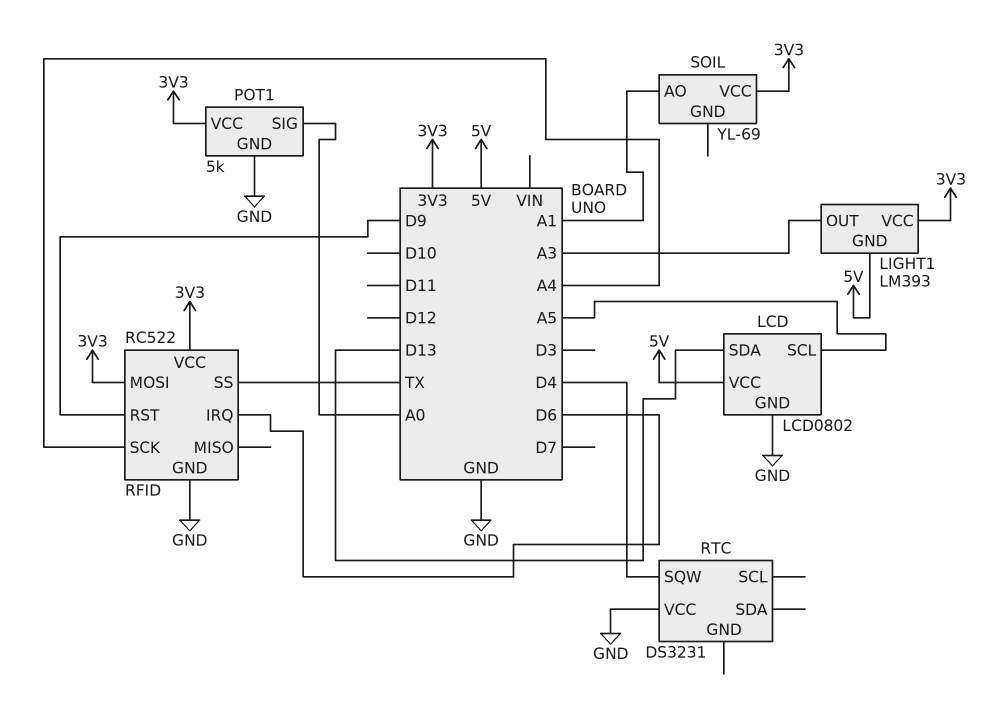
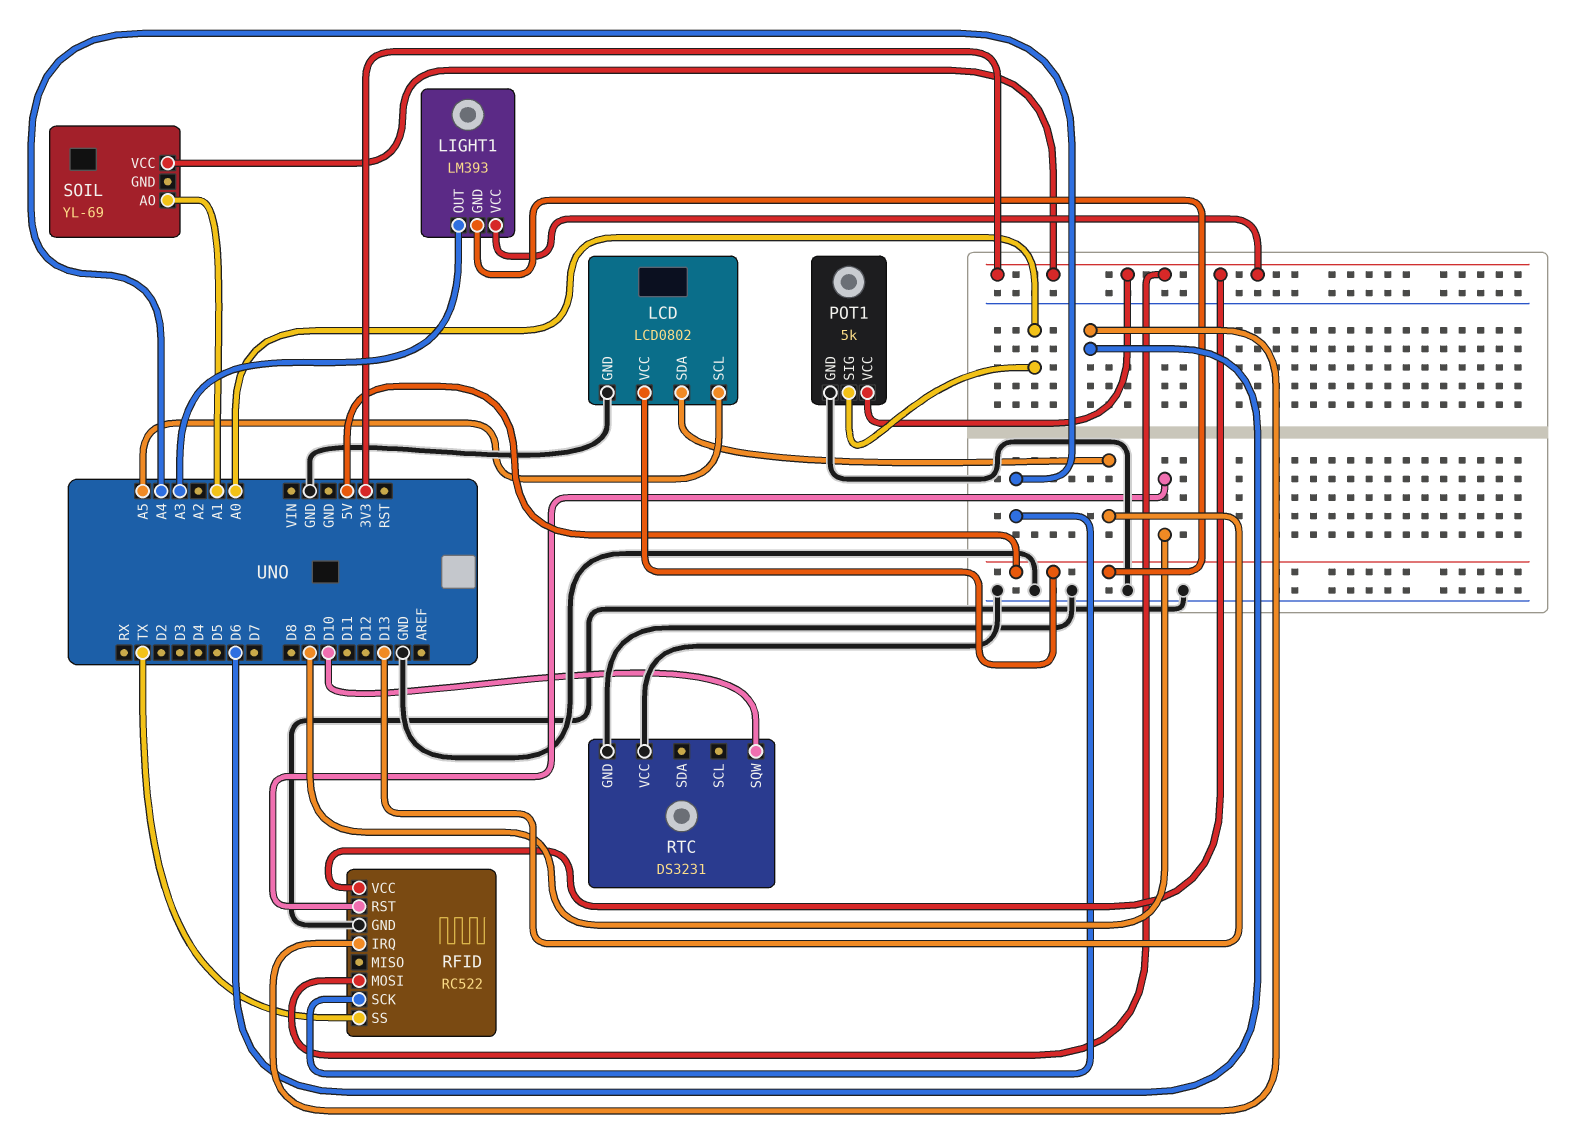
RTC pin GND: none -> GND
RTC pin SQW: D4 -> D10

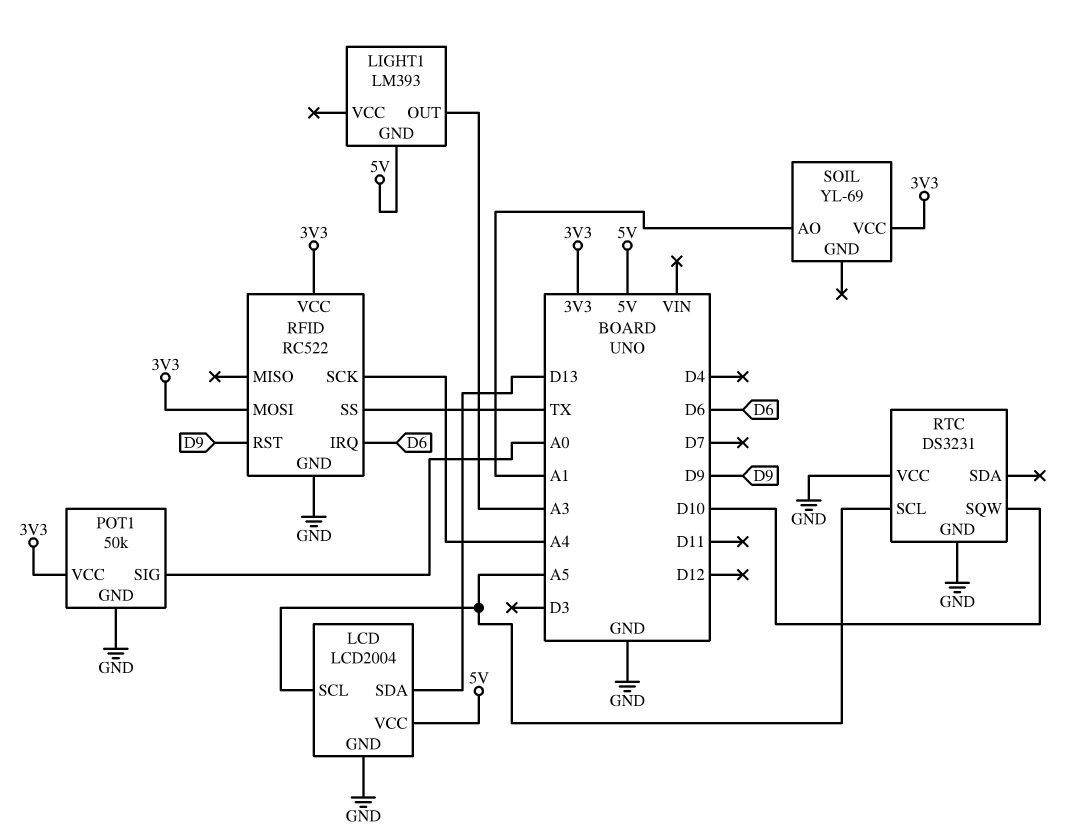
LCD: LCD0802 -> LCD2004
LIGHT1 pin VCC: 3V3 -> none
POT1: 5k -> 50k
RTC pin SCL: none -> A5

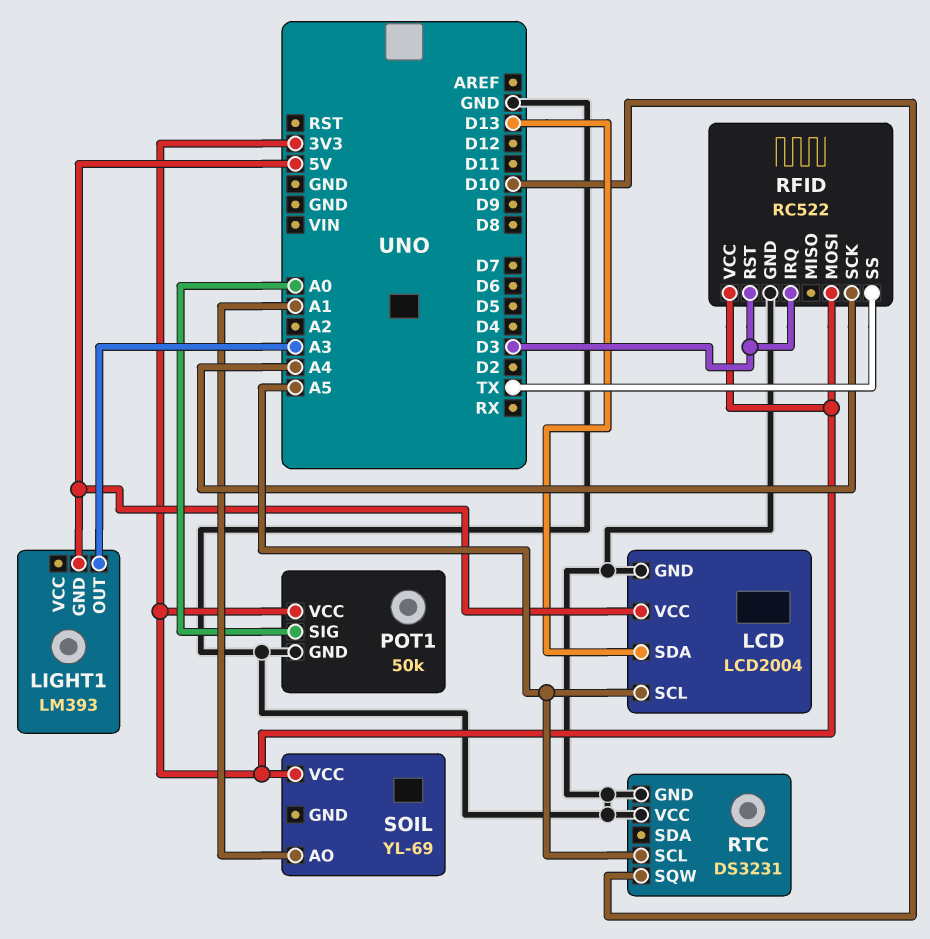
RFID pin IRQ: D6 -> D3
RFID pin RST: D9 -> D3

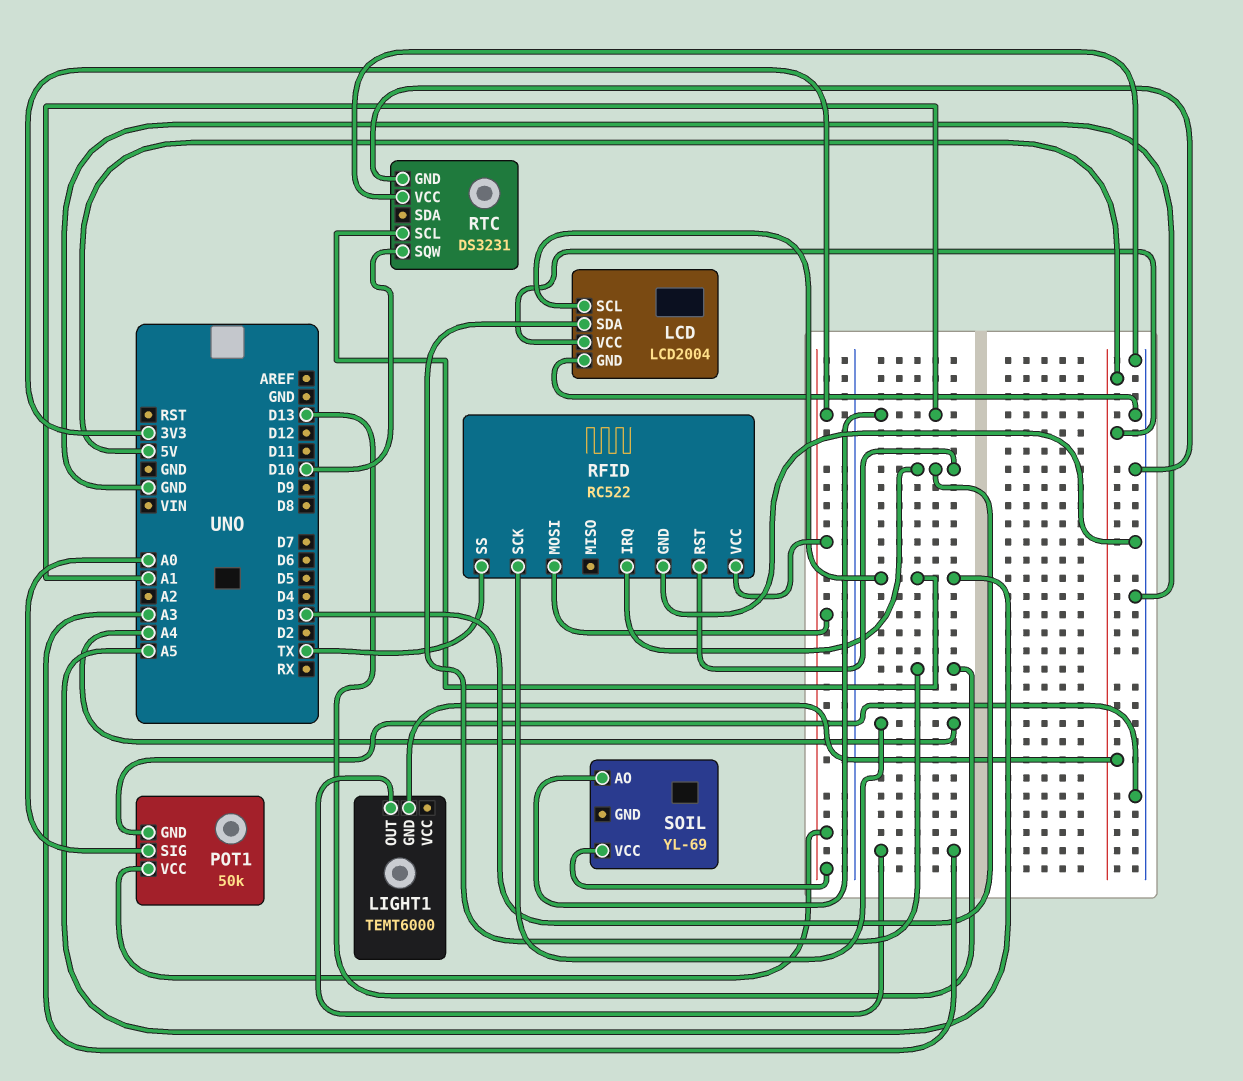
LIGHT1: LM393 -> TEMT6000

